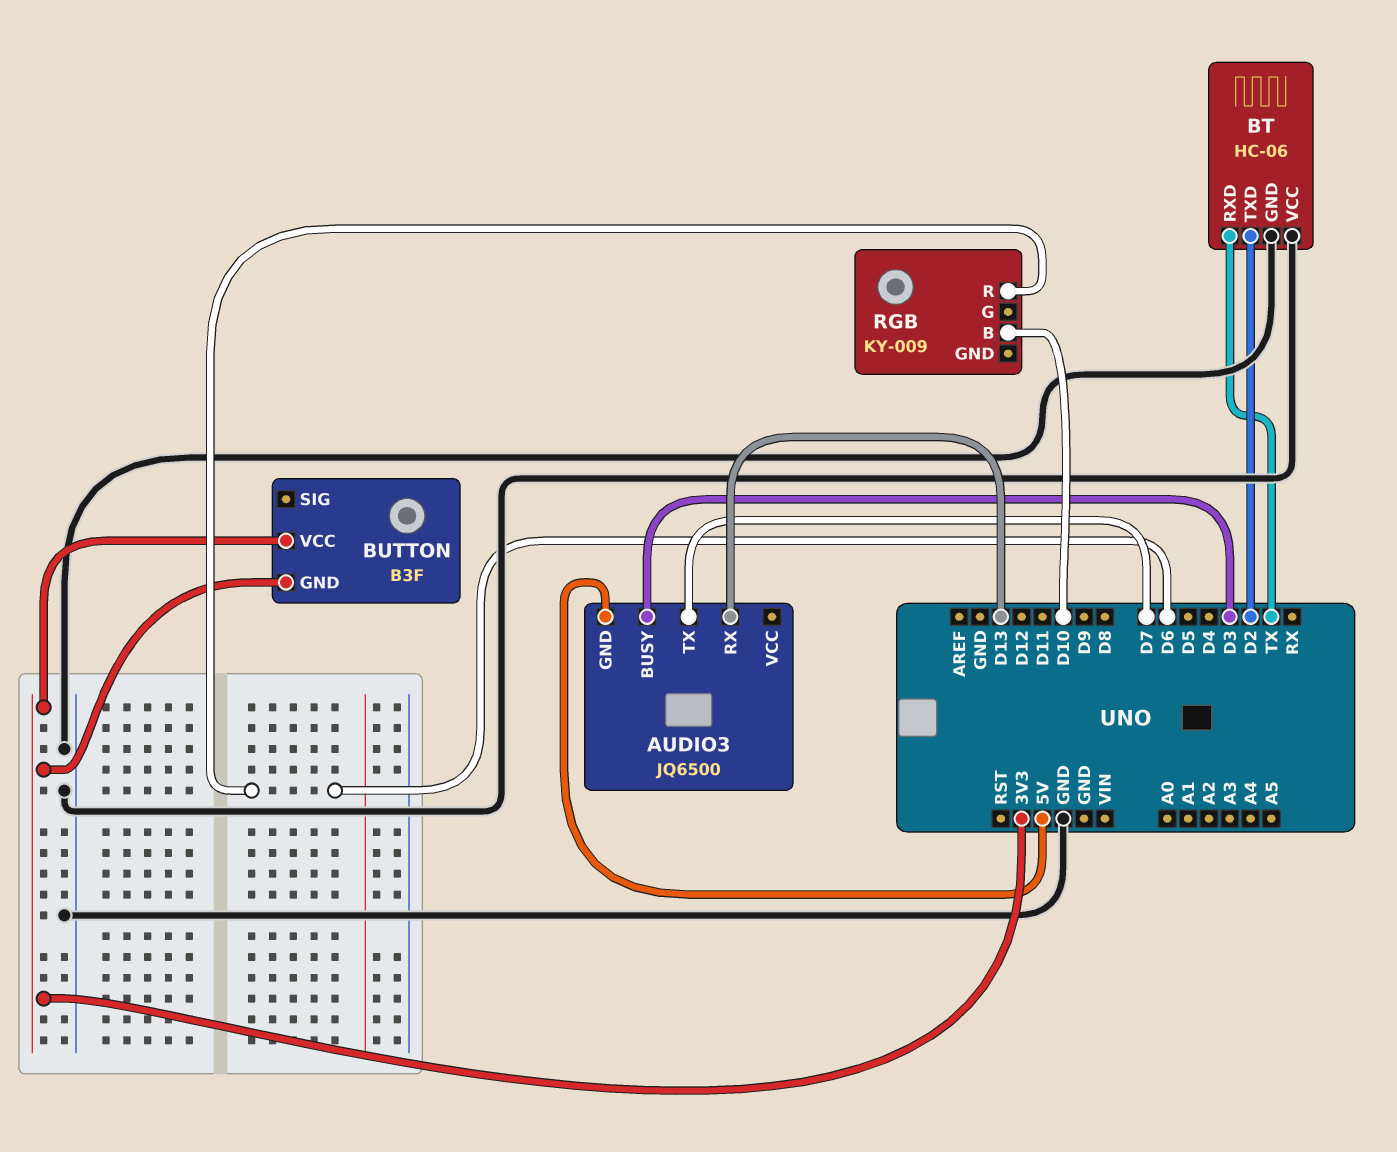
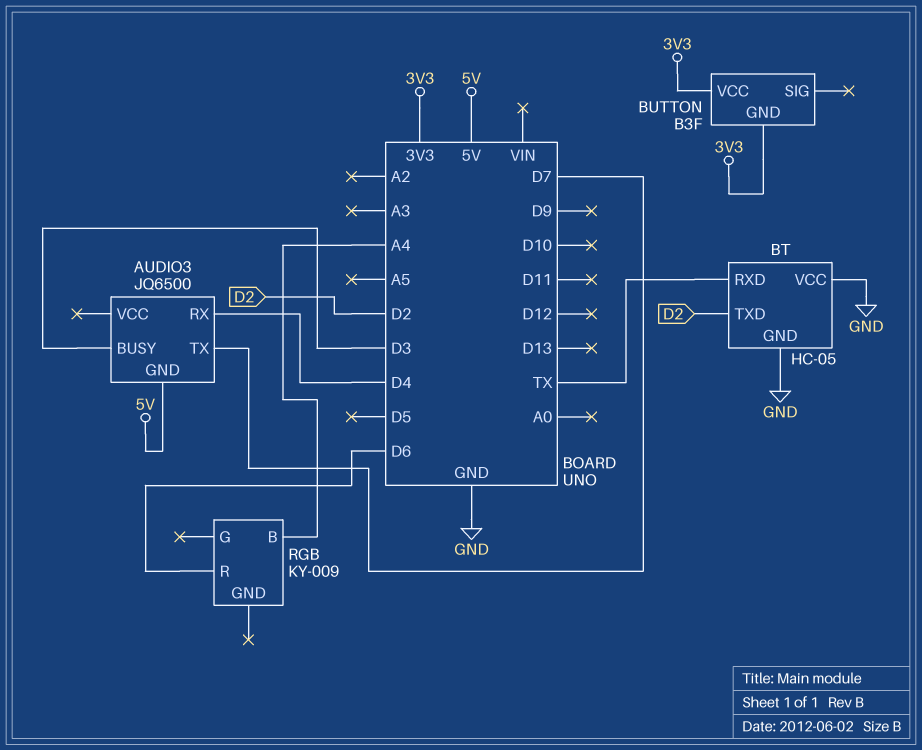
AUDIO3 pin RX: D13 -> D4
BT: HC-06 -> HC-05
RGB pin B: D10 -> A4

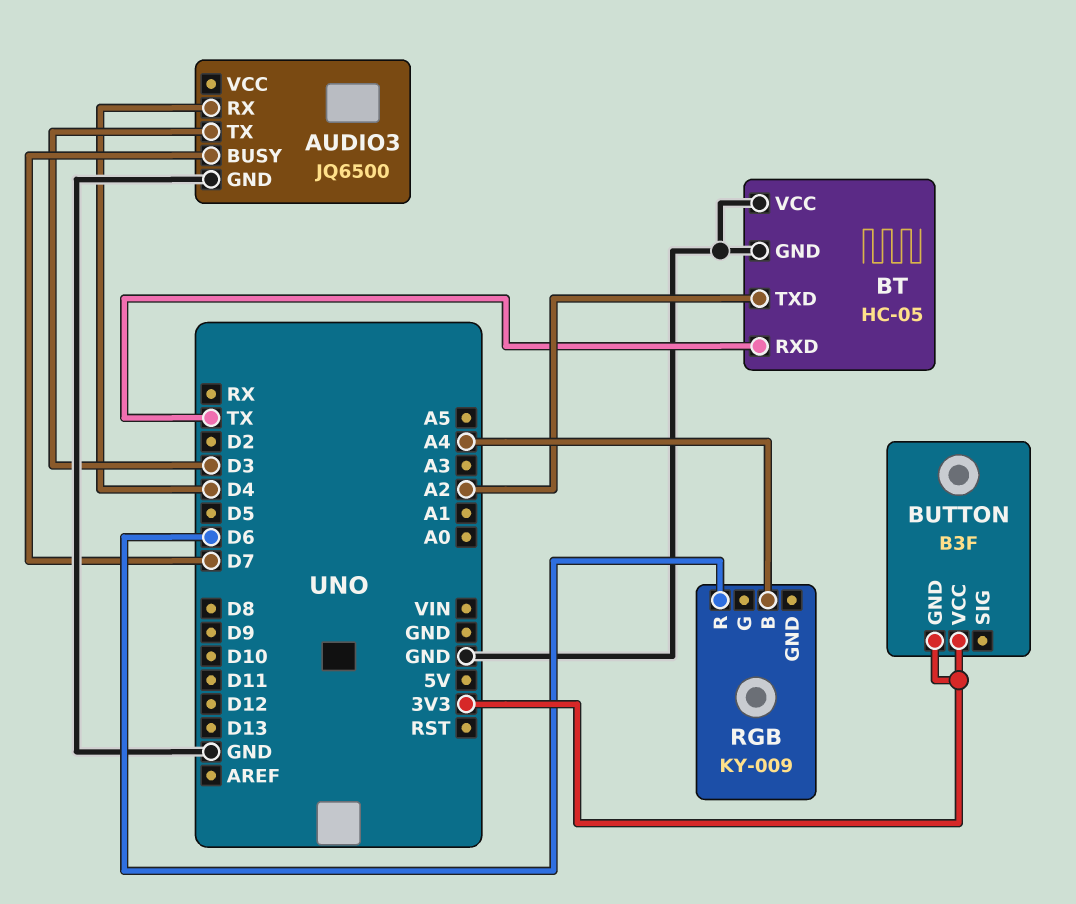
AUDIO3 pin BUSY: D3 -> D7
AUDIO3 pin GND: 5V -> GND
AUDIO3 pin TX: D7 -> D3
BT pin TXD: D2 -> A2

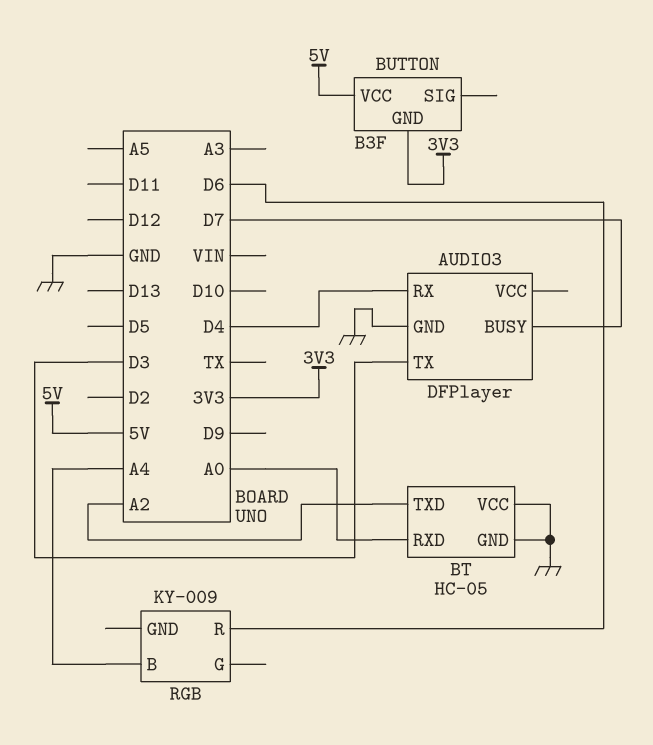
AUDIO3: JQ6500 -> DFPlayer
BT pin RXD: TX -> A0
BUTTON pin VCC: 3V3 -> 5V

